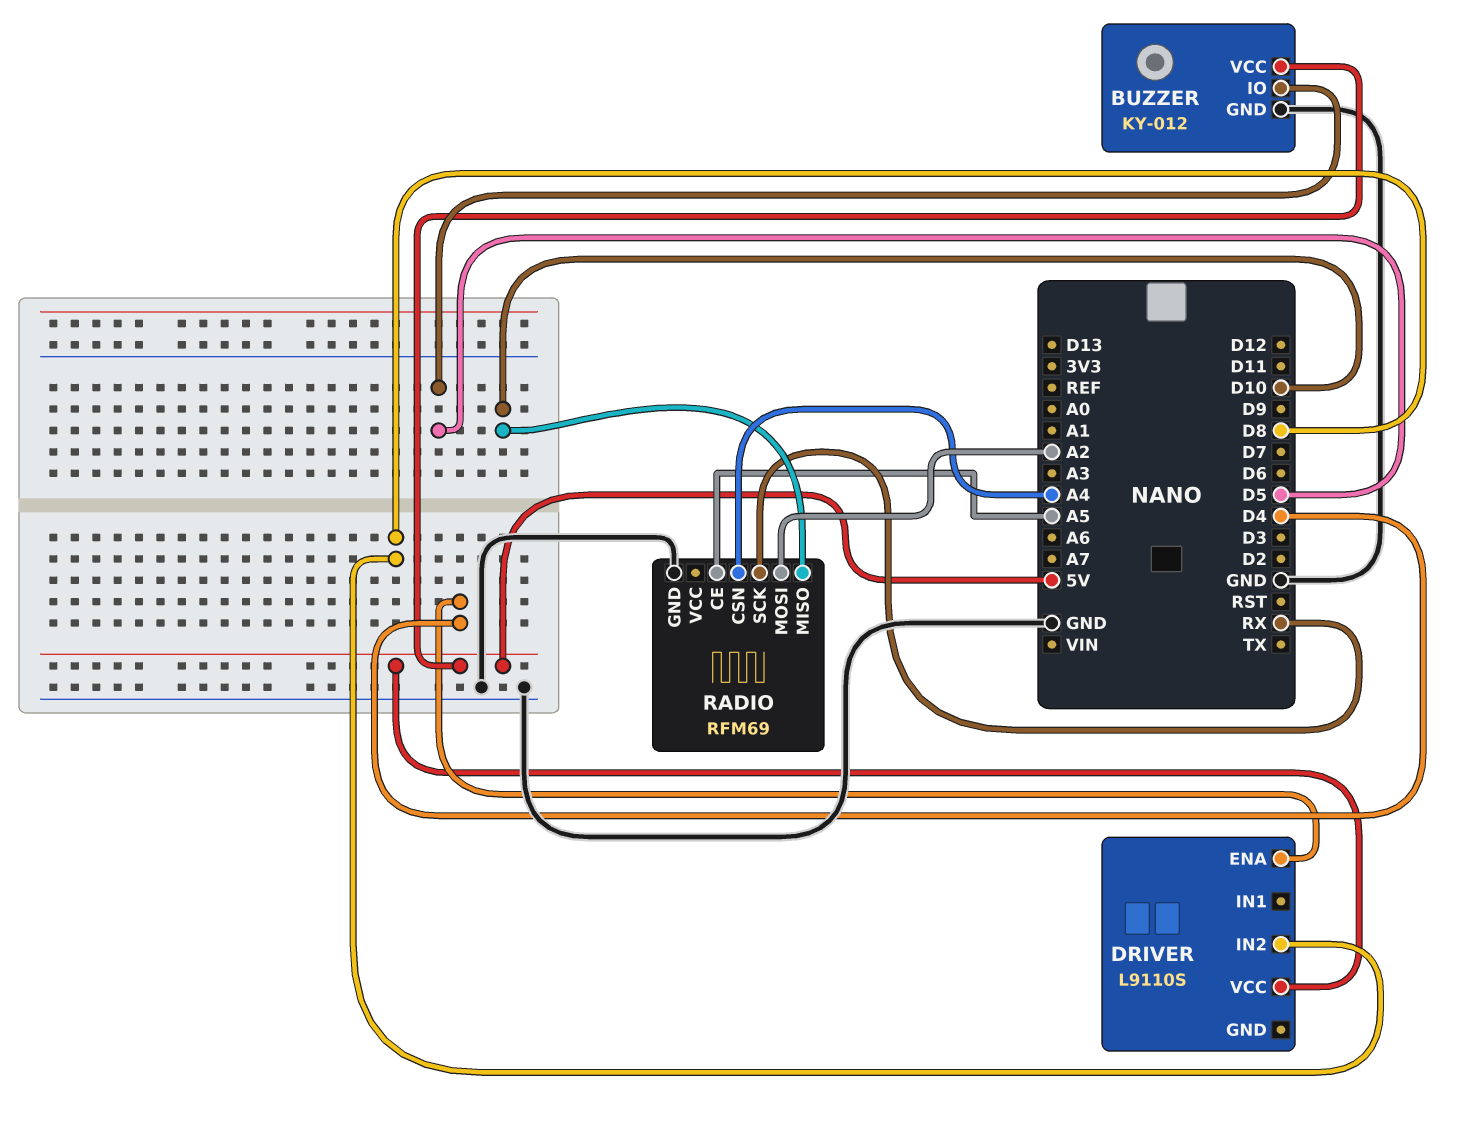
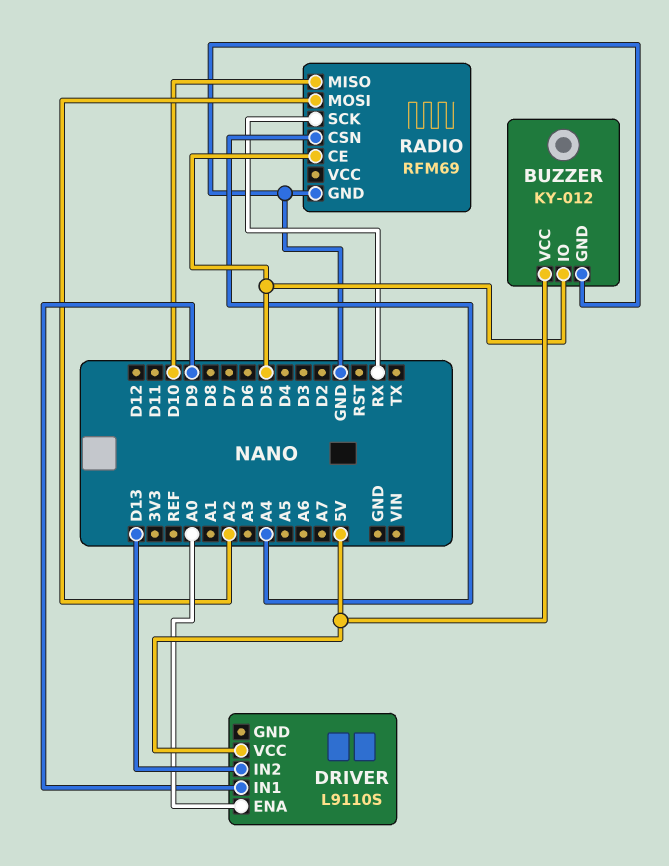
DRIVER pin ENA: D4 -> A0
DRIVER pin IN1: none -> D9
DRIVER pin IN2: D8 -> D13
RADIO pin CE: A5 -> D5

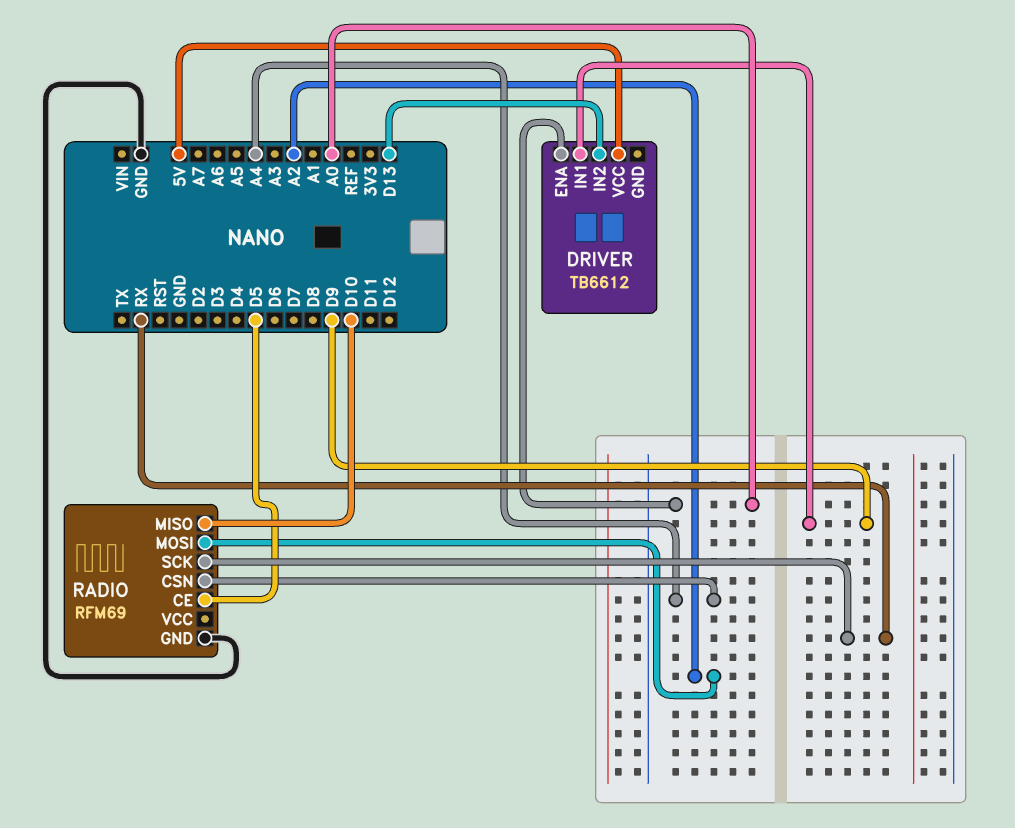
BUZZER: KY-012 -> none
BUZZER pin GND: GND -> none
BUZZER pin IO: D5 -> none
BUZZER pin VCC: 5V -> none
DRIVER: L9110S -> TB6612

